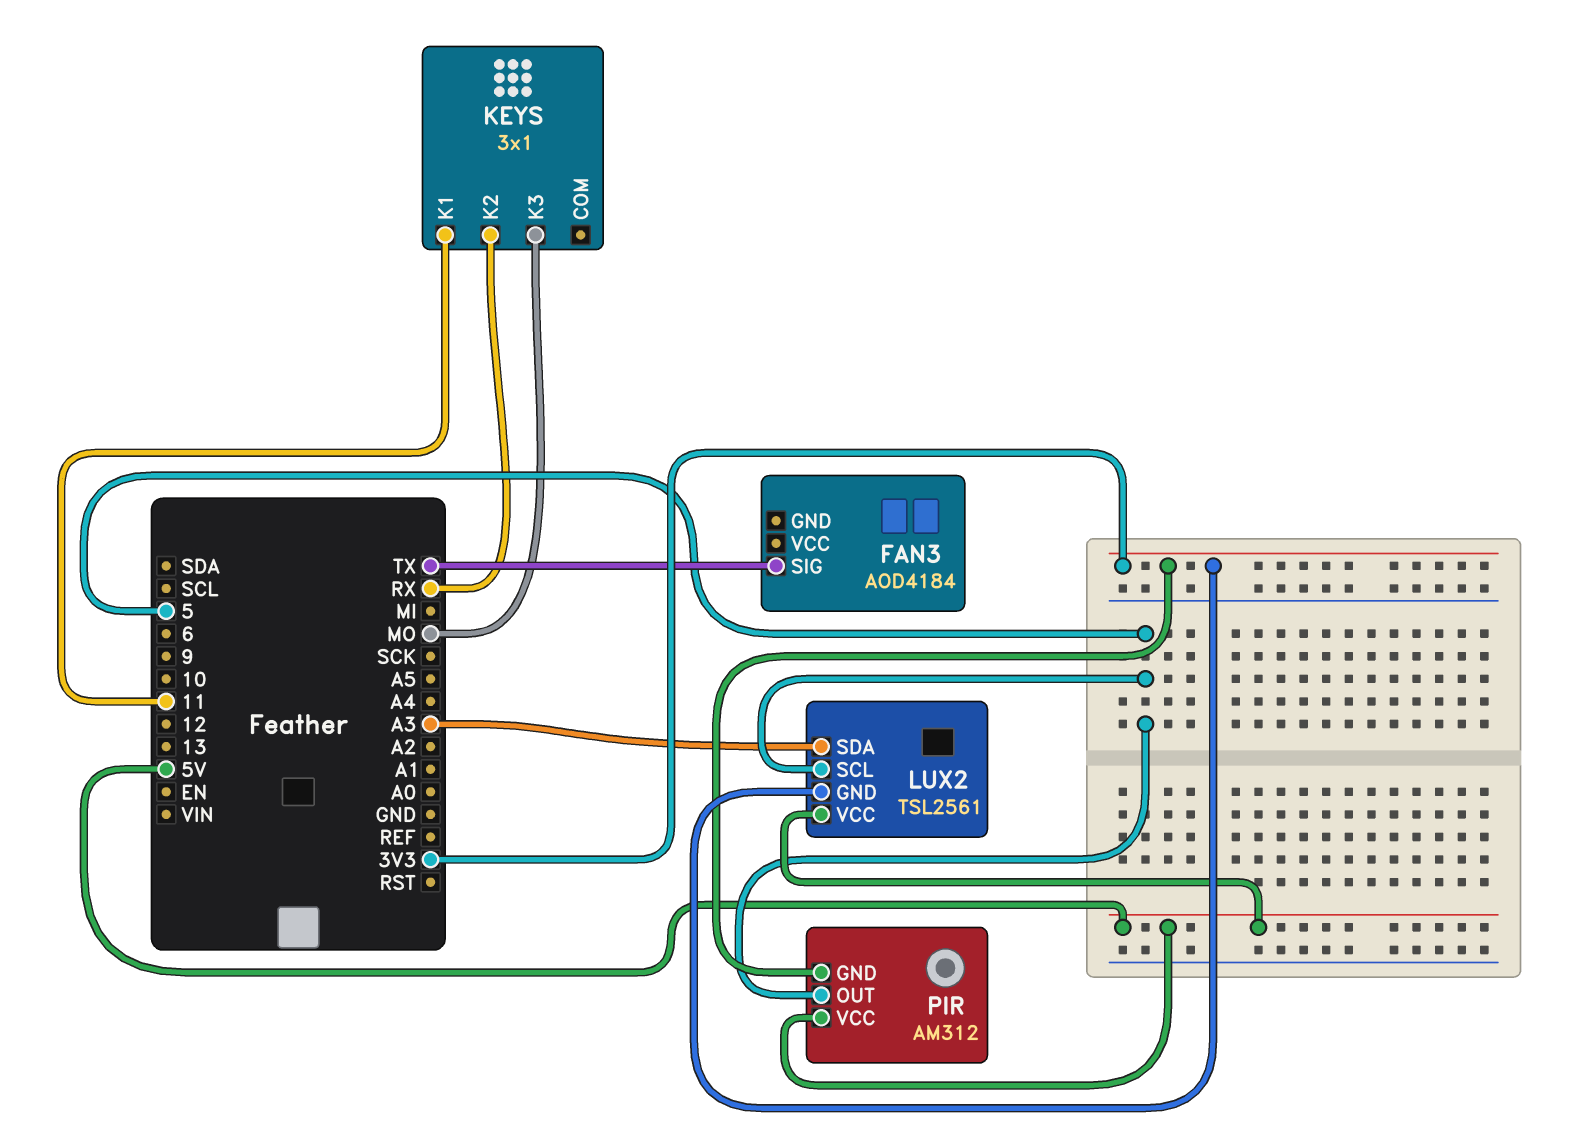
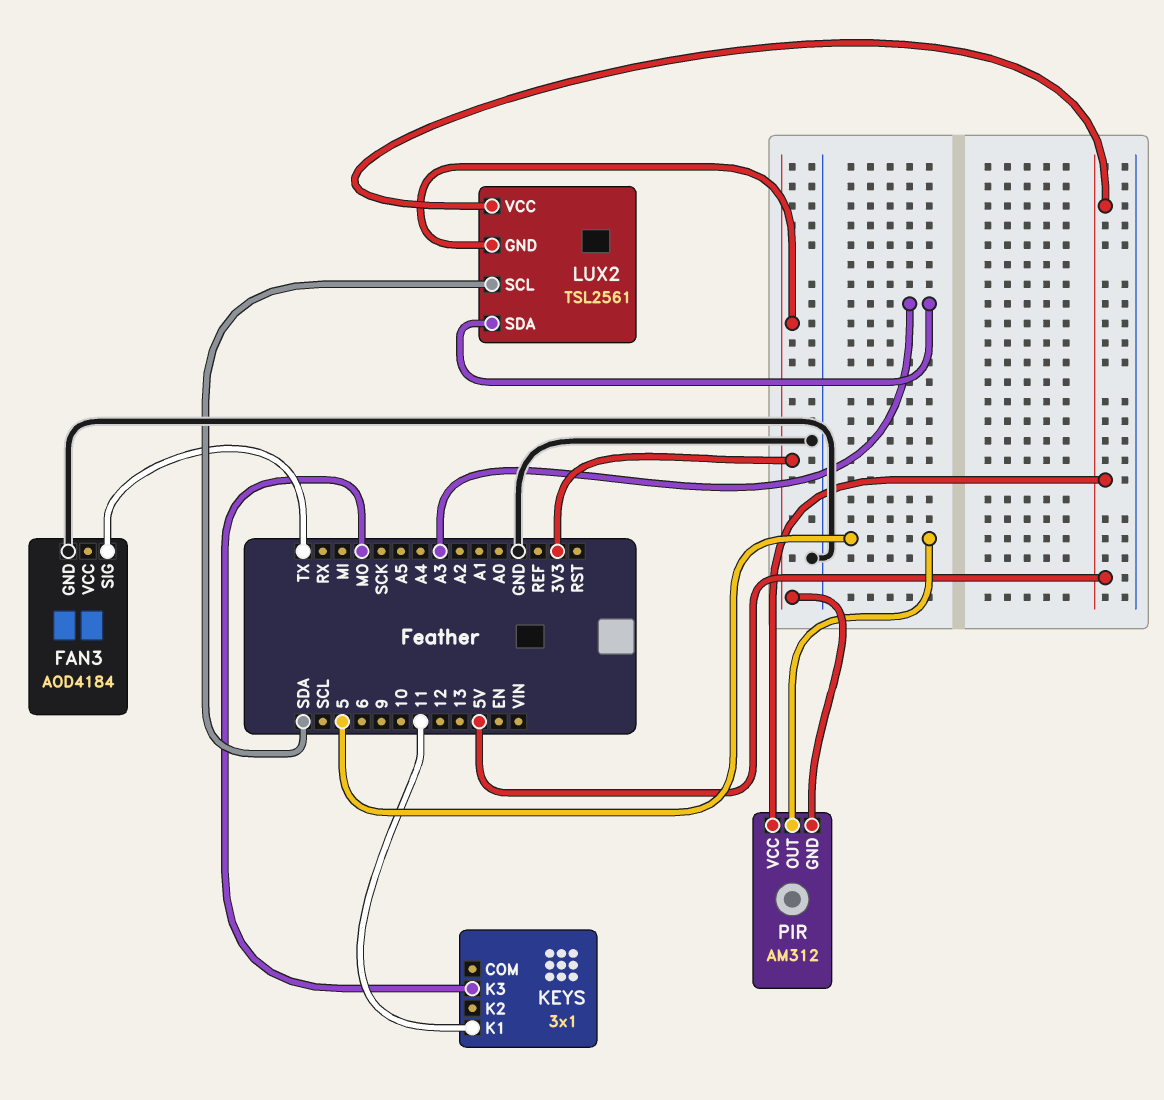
FAN3 pin GND: none -> GND
KEYS pin K2: RX -> none
LUX2 pin SCL: 5 -> SDA

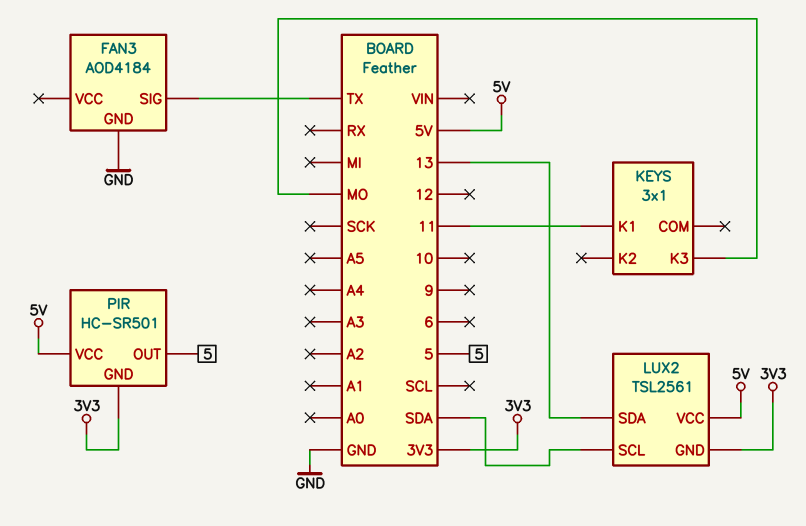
LUX2 pin SDA: A3 -> 13
PIR: AM312 -> HC-SR501

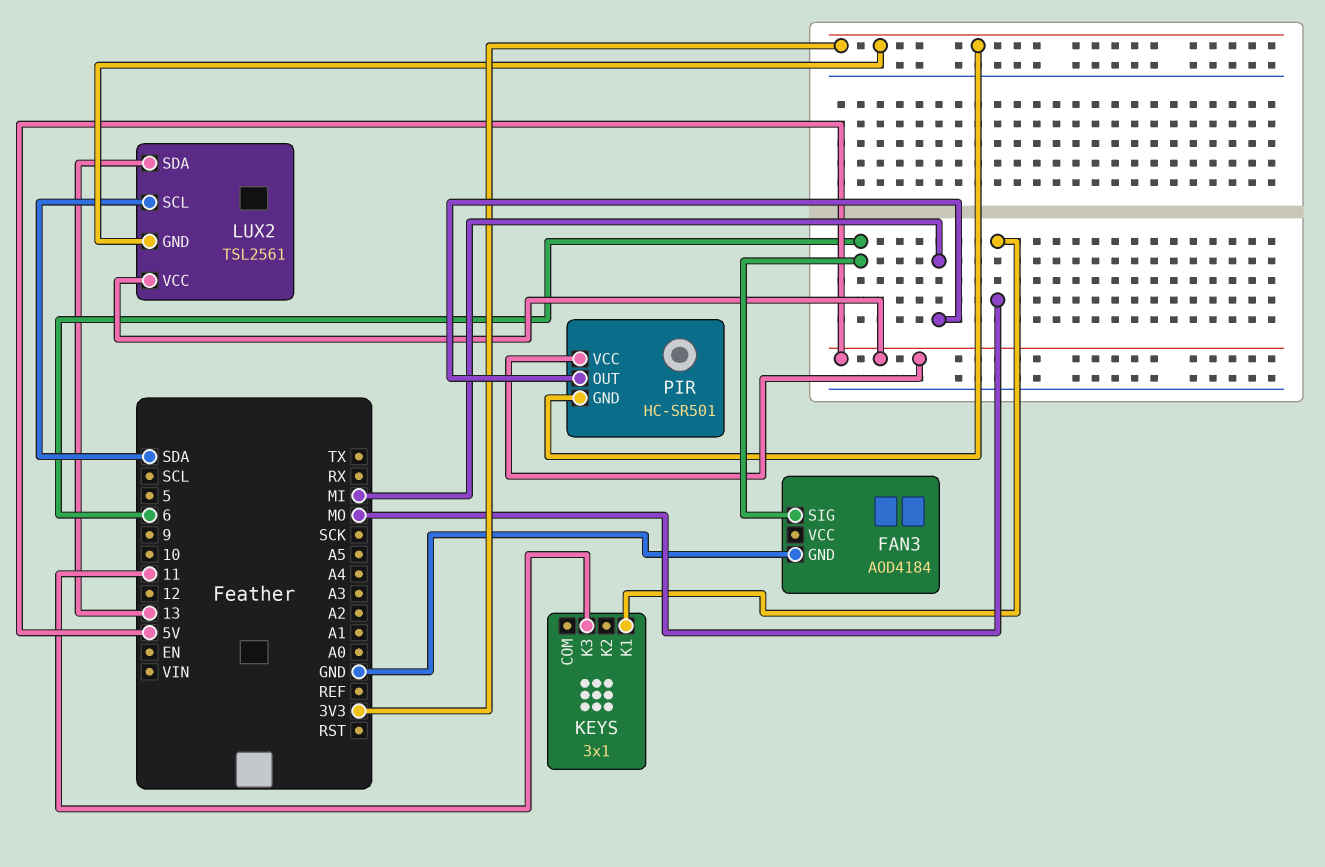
FAN3 pin SIG: TX -> 6
KEYS pin K1: 11 -> MO
KEYS pin K3: MO -> 11
PIR pin OUT: 5 -> MI

